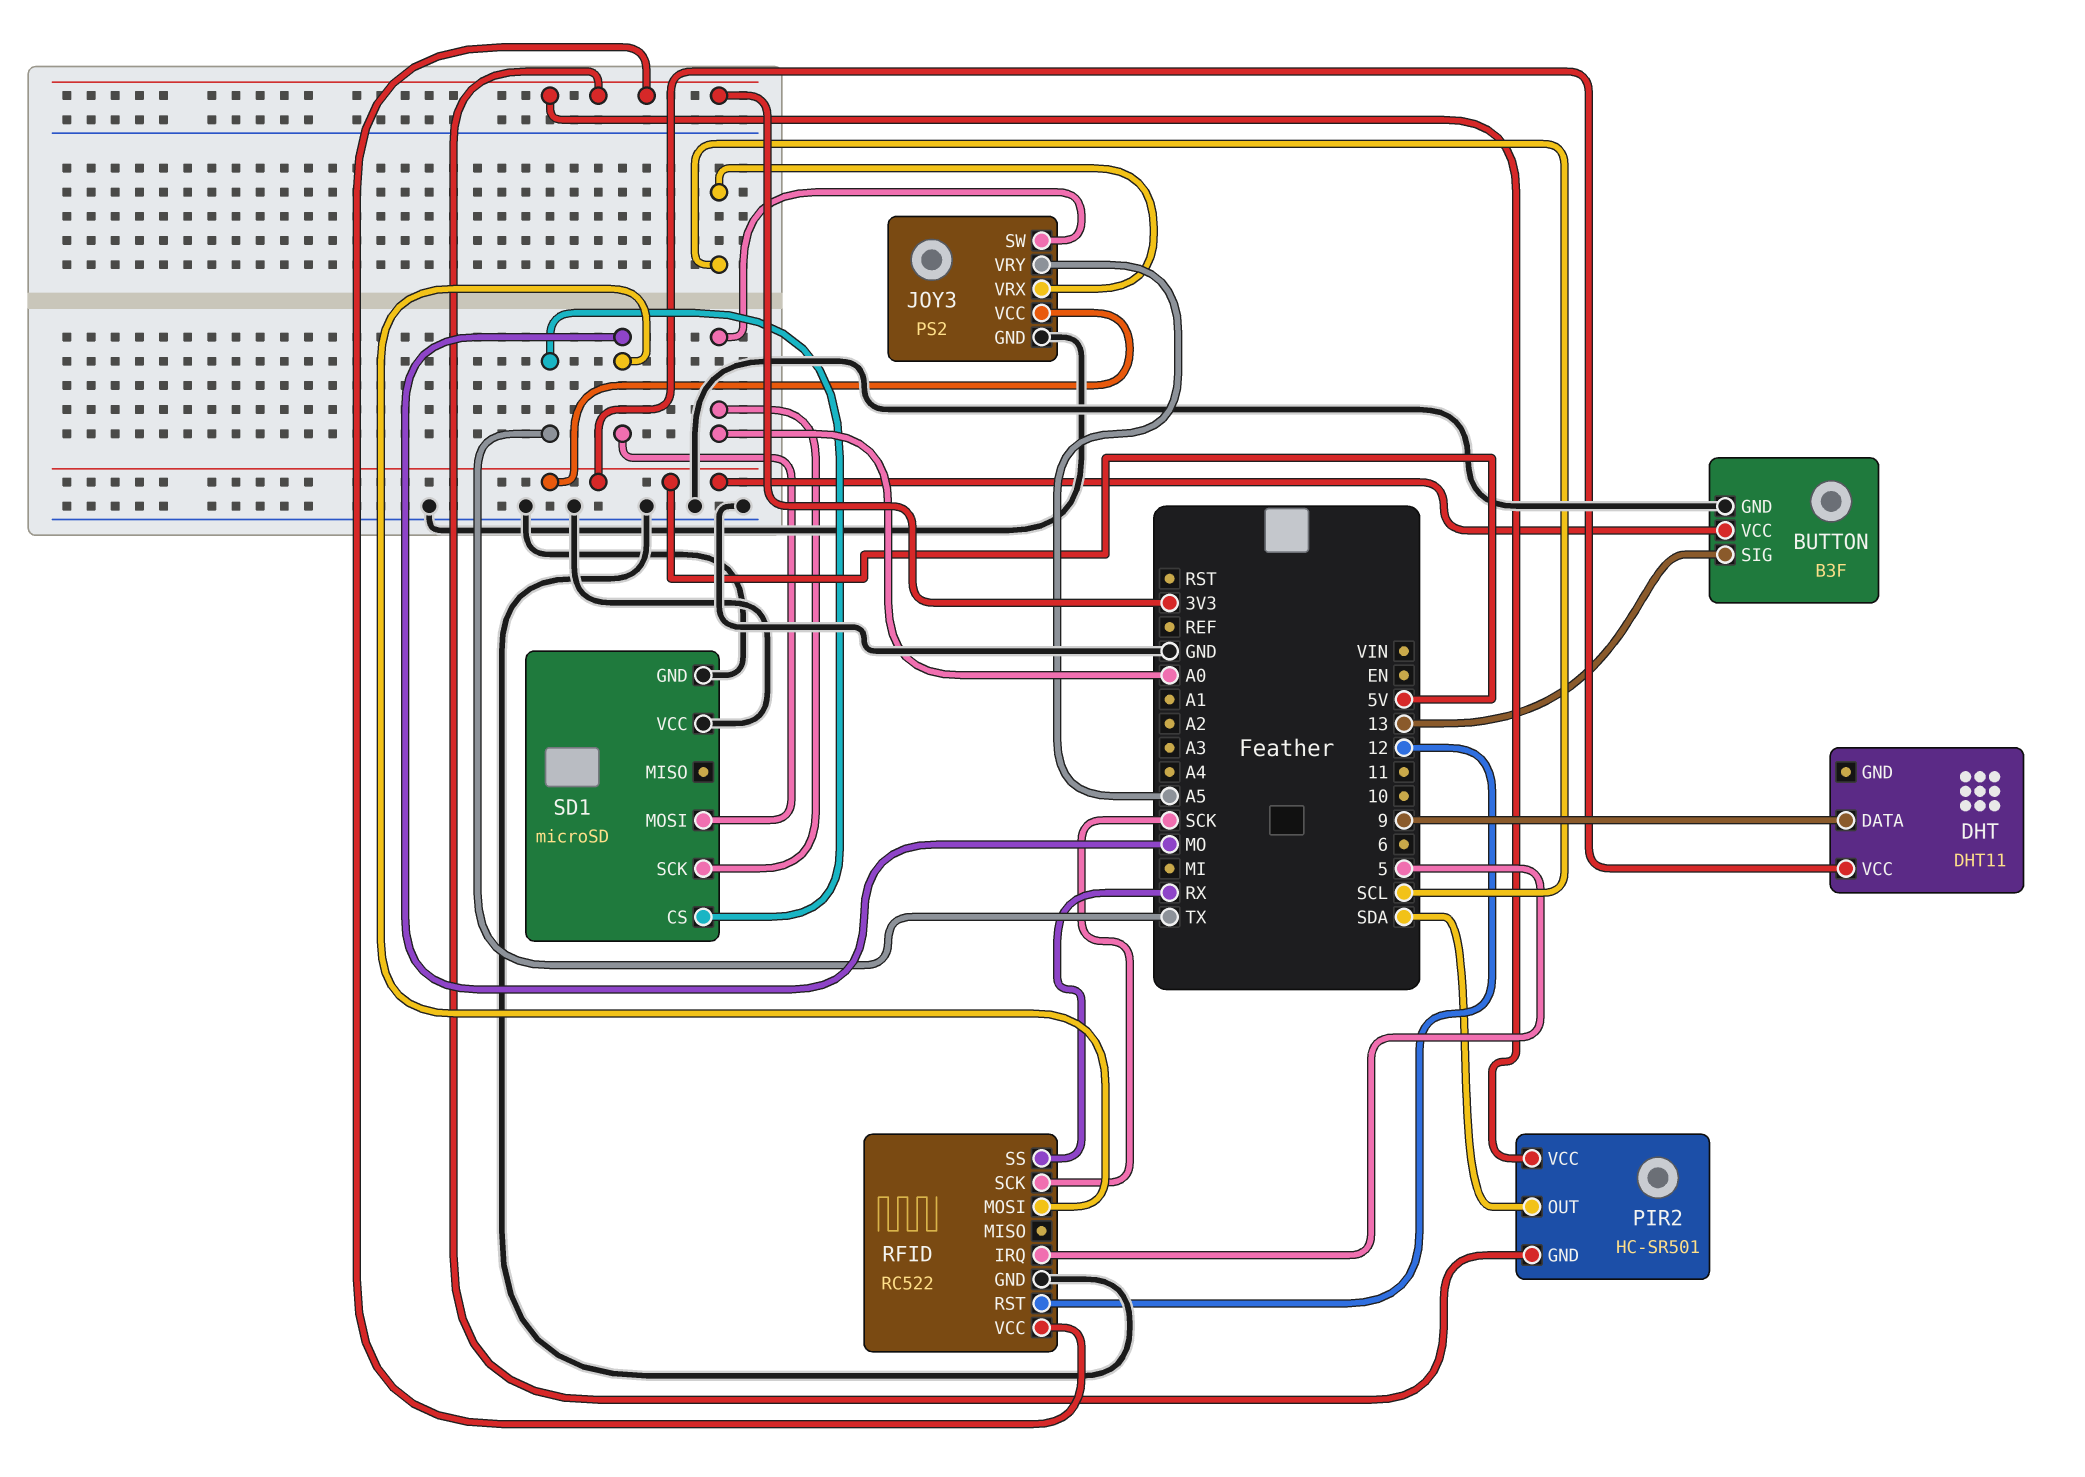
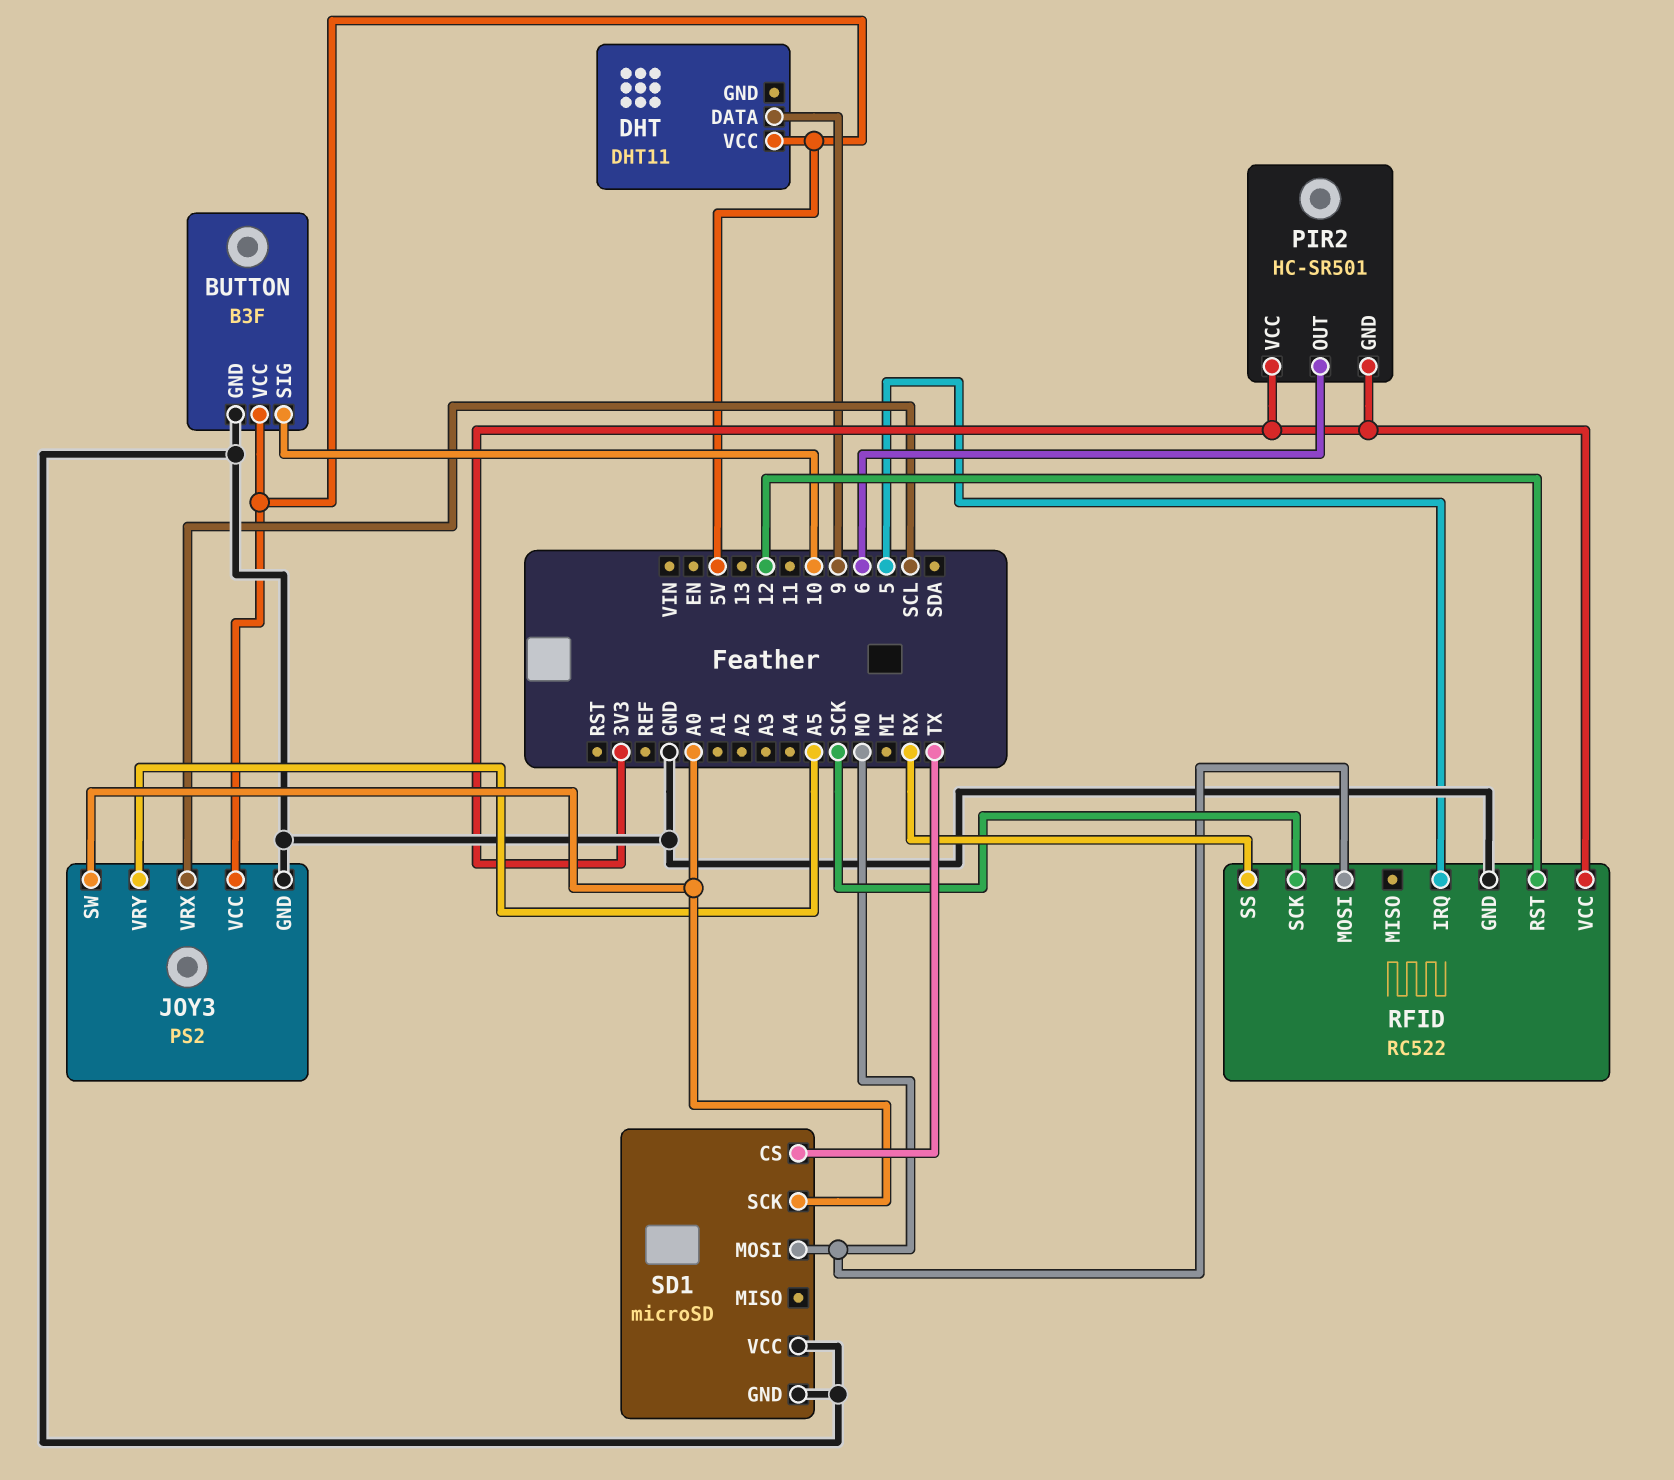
BUTTON pin SIG: 13 -> 10
PIR2 pin OUT: SDA -> 6

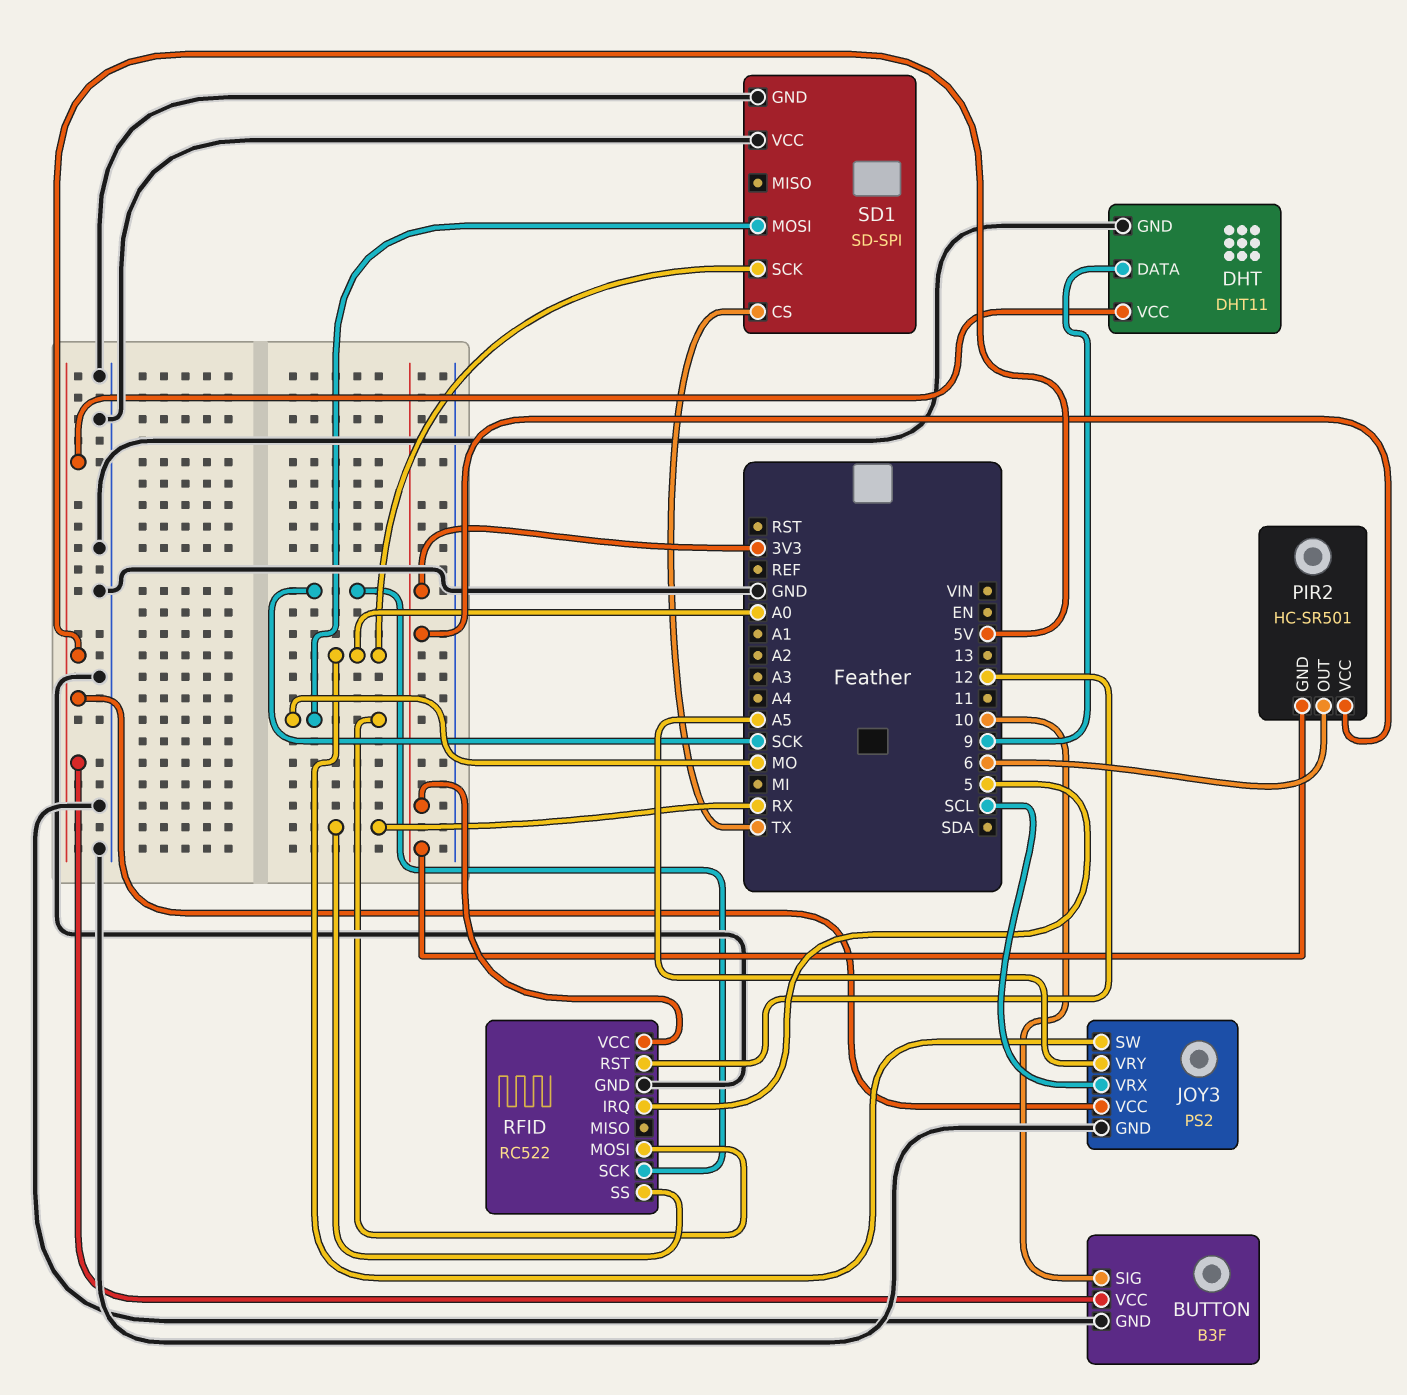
DHT pin GND: none -> GND
SD1: microSD -> SD-SPI

